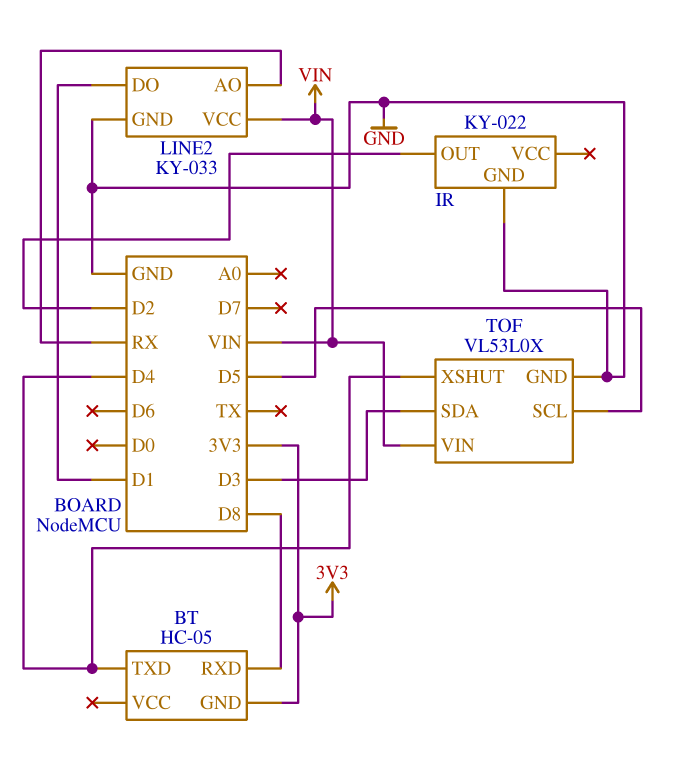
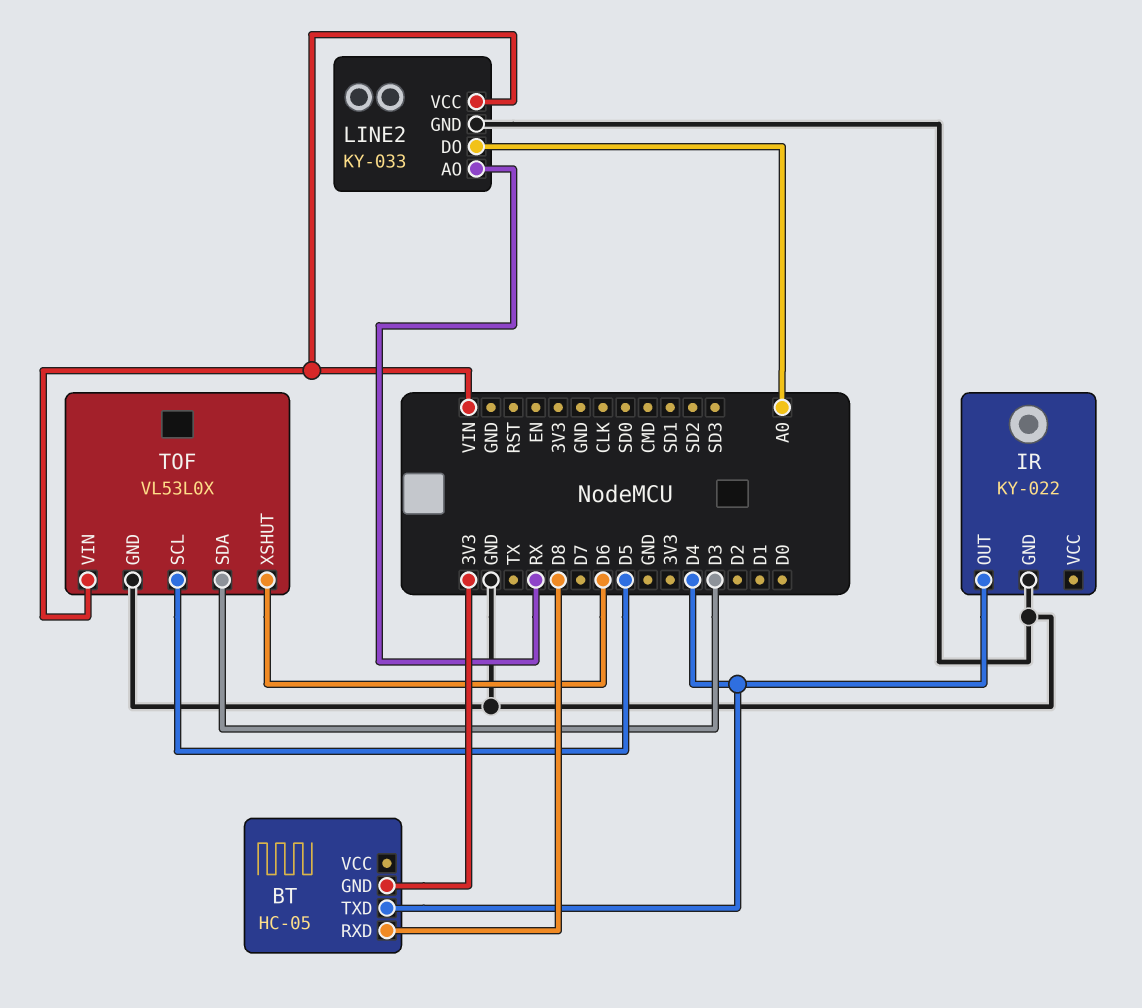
IR pin OUT: D2 -> D4
LINE2 pin DO: D1 -> A0
TOF pin XSHUT: D4 -> D6

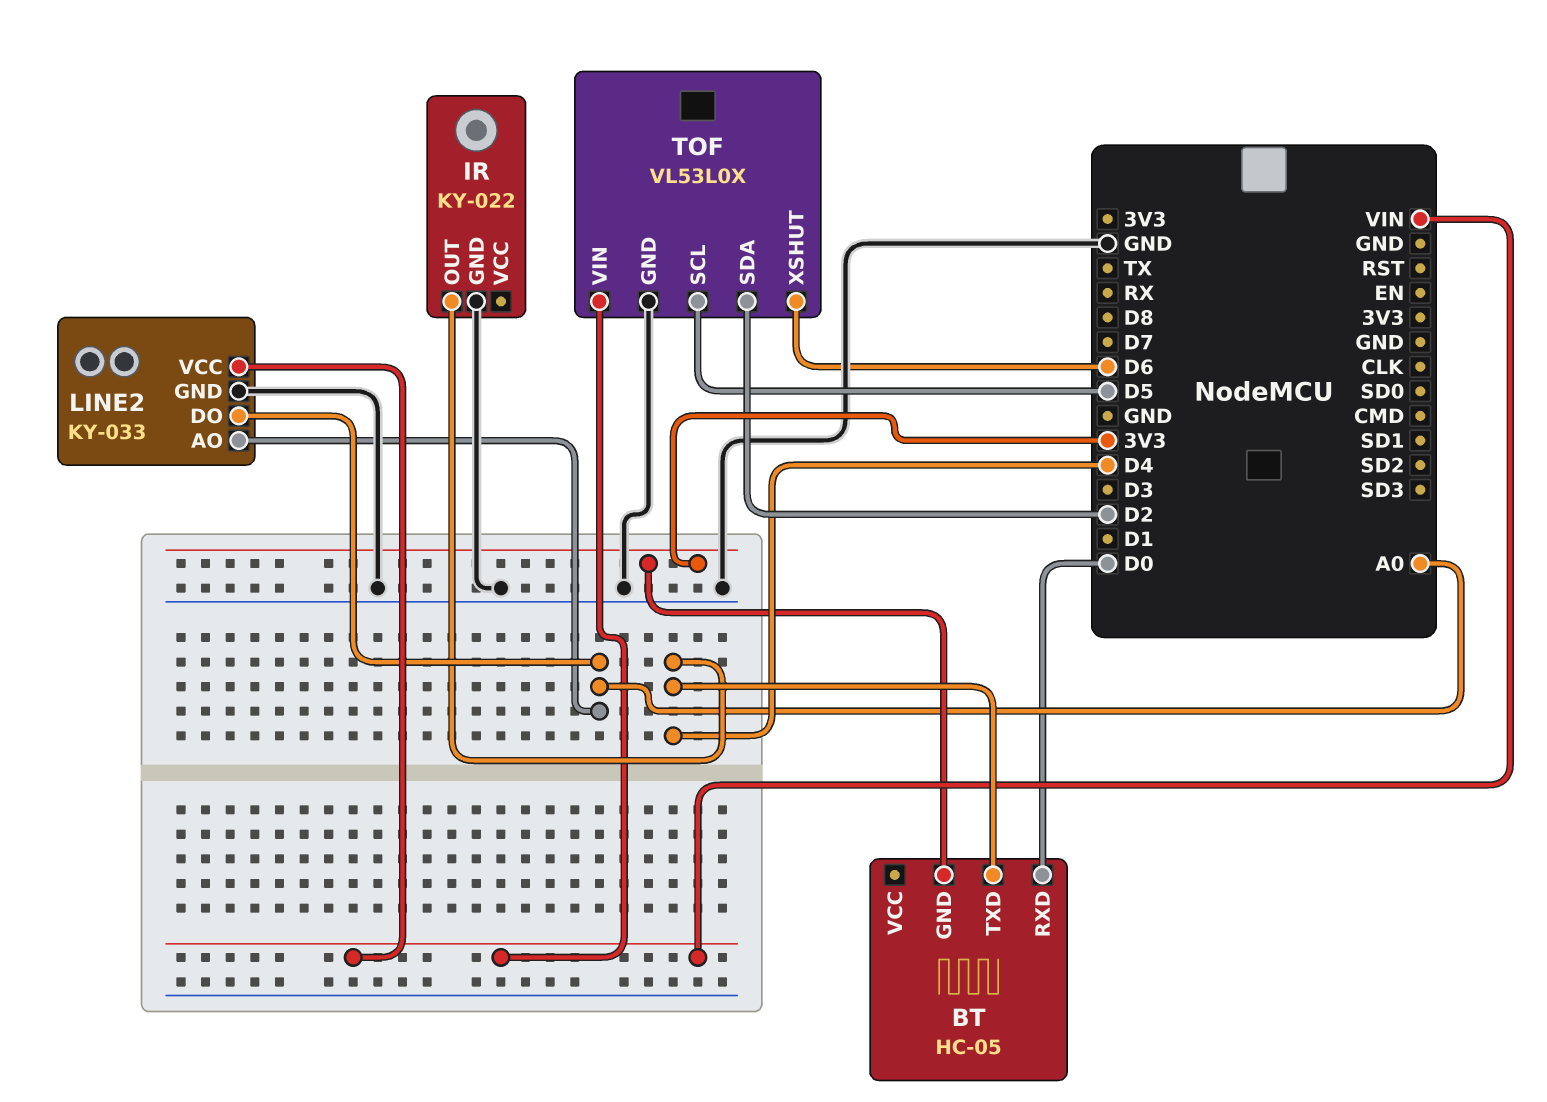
BT pin RXD: D8 -> D0
LINE2 pin AO: RX -> A0
TOF pin SDA: D3 -> D2

